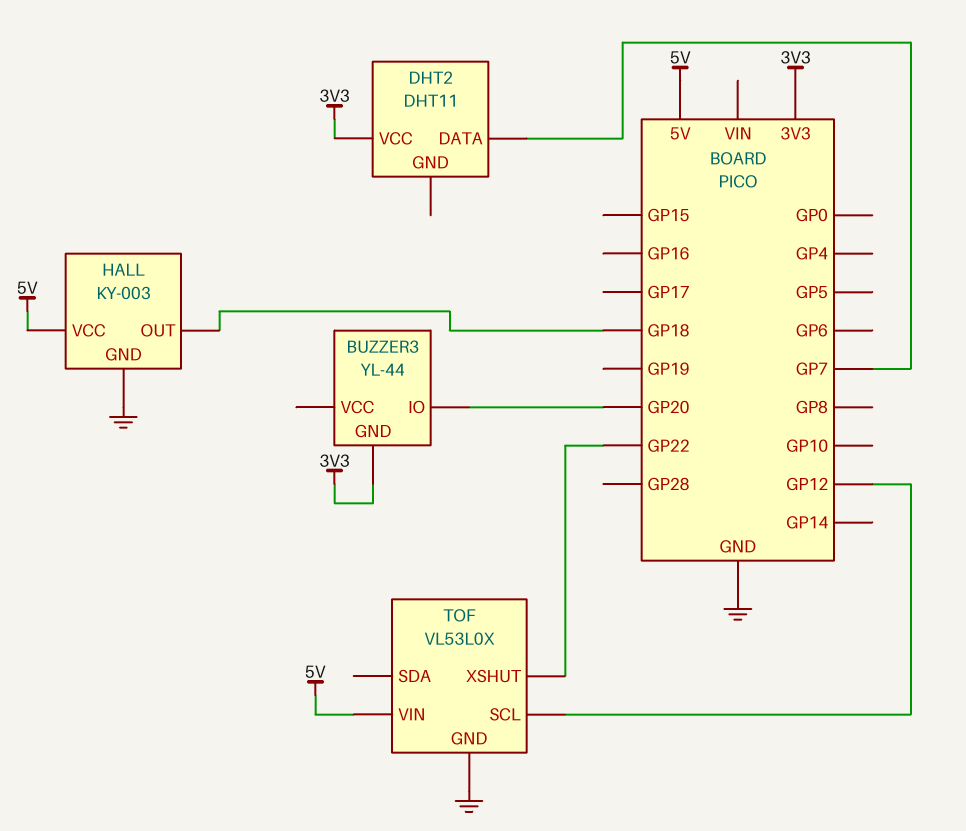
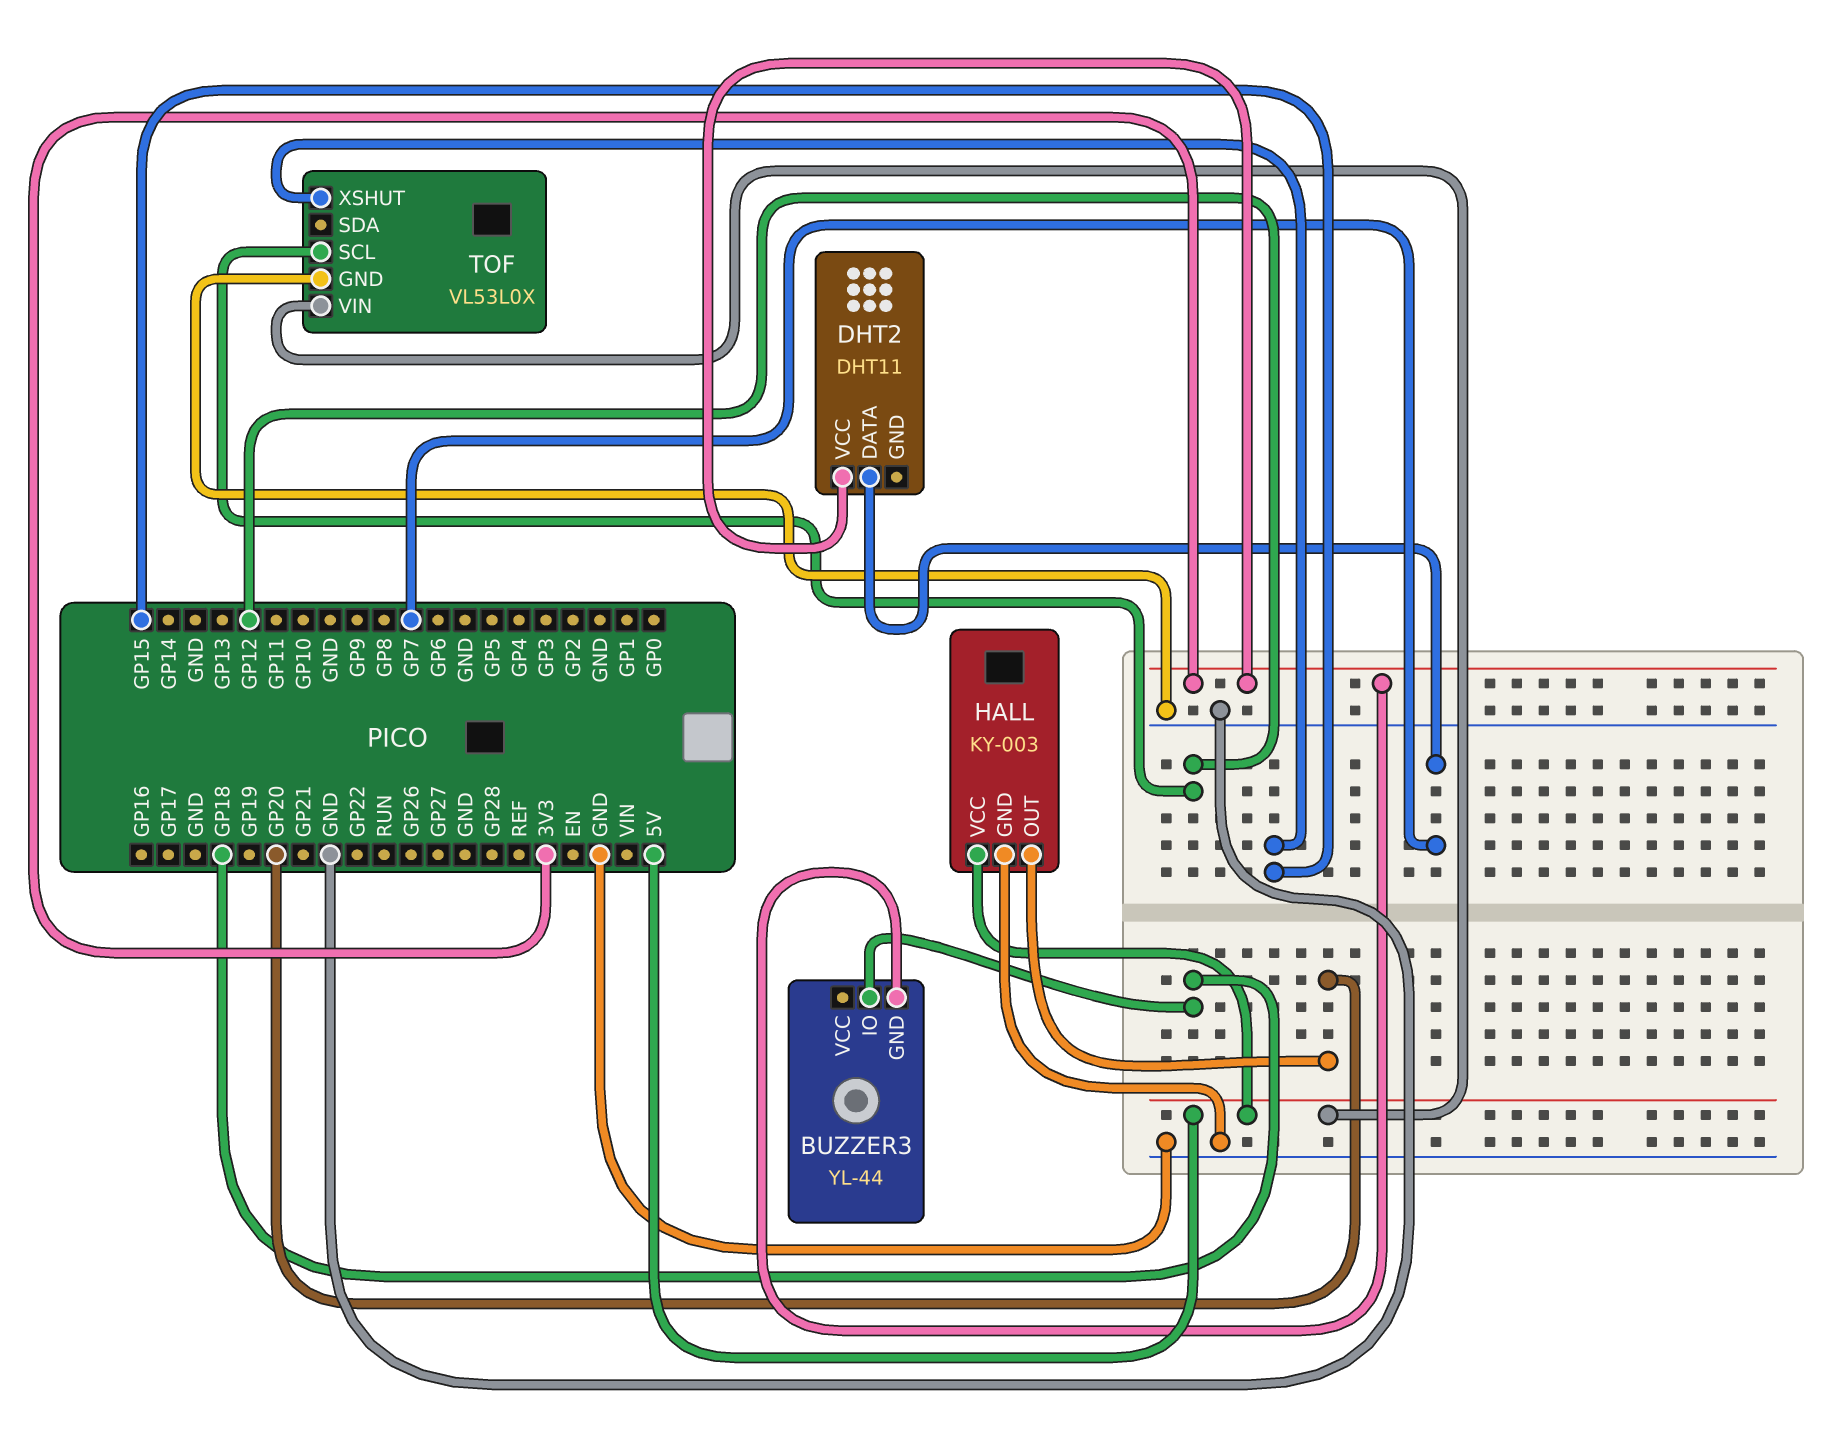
BUZZER3 pin IO: GP20 -> GP18
HALL pin OUT: GP18 -> GP20
TOF pin XSHUT: GP22 -> GP15

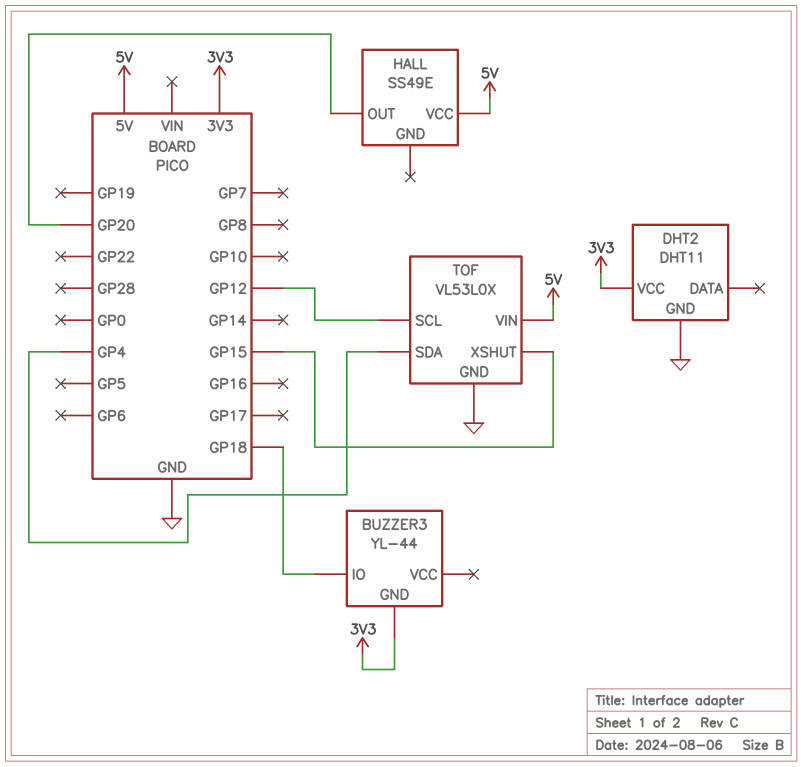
DHT2 pin DATA: GP7 -> none
DHT2 pin GND: none -> GND
HALL: KY-003 -> SS49E
HALL pin GND: GND -> none
TOF pin SDA: none -> GP4

